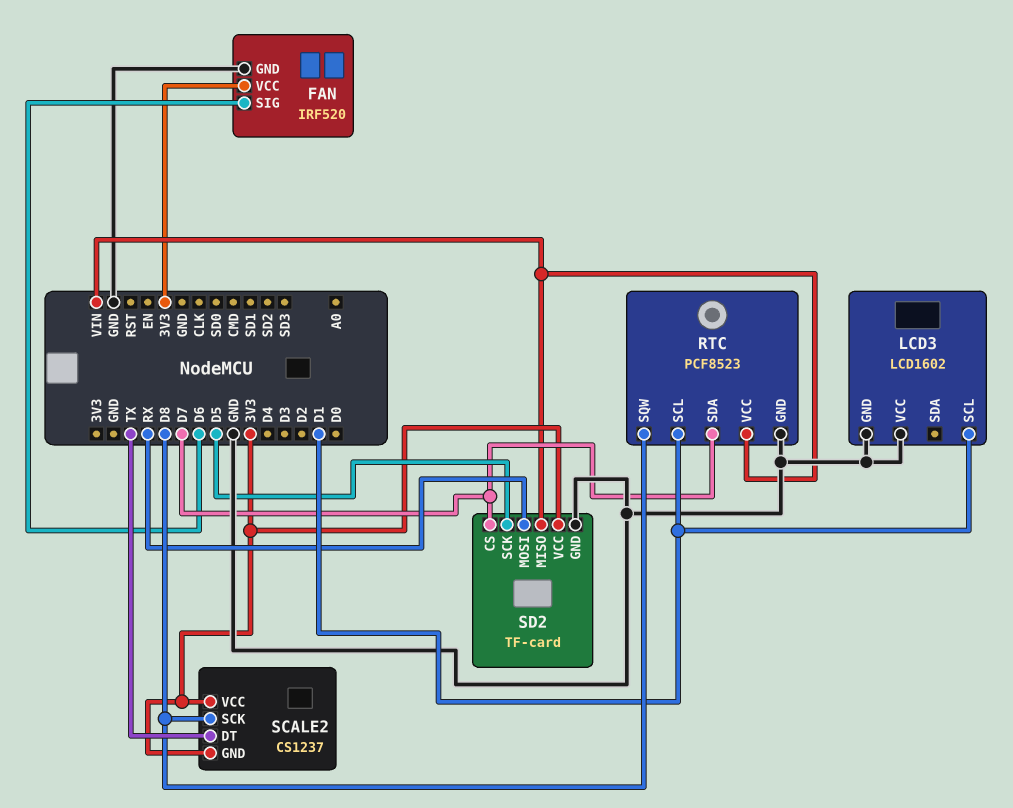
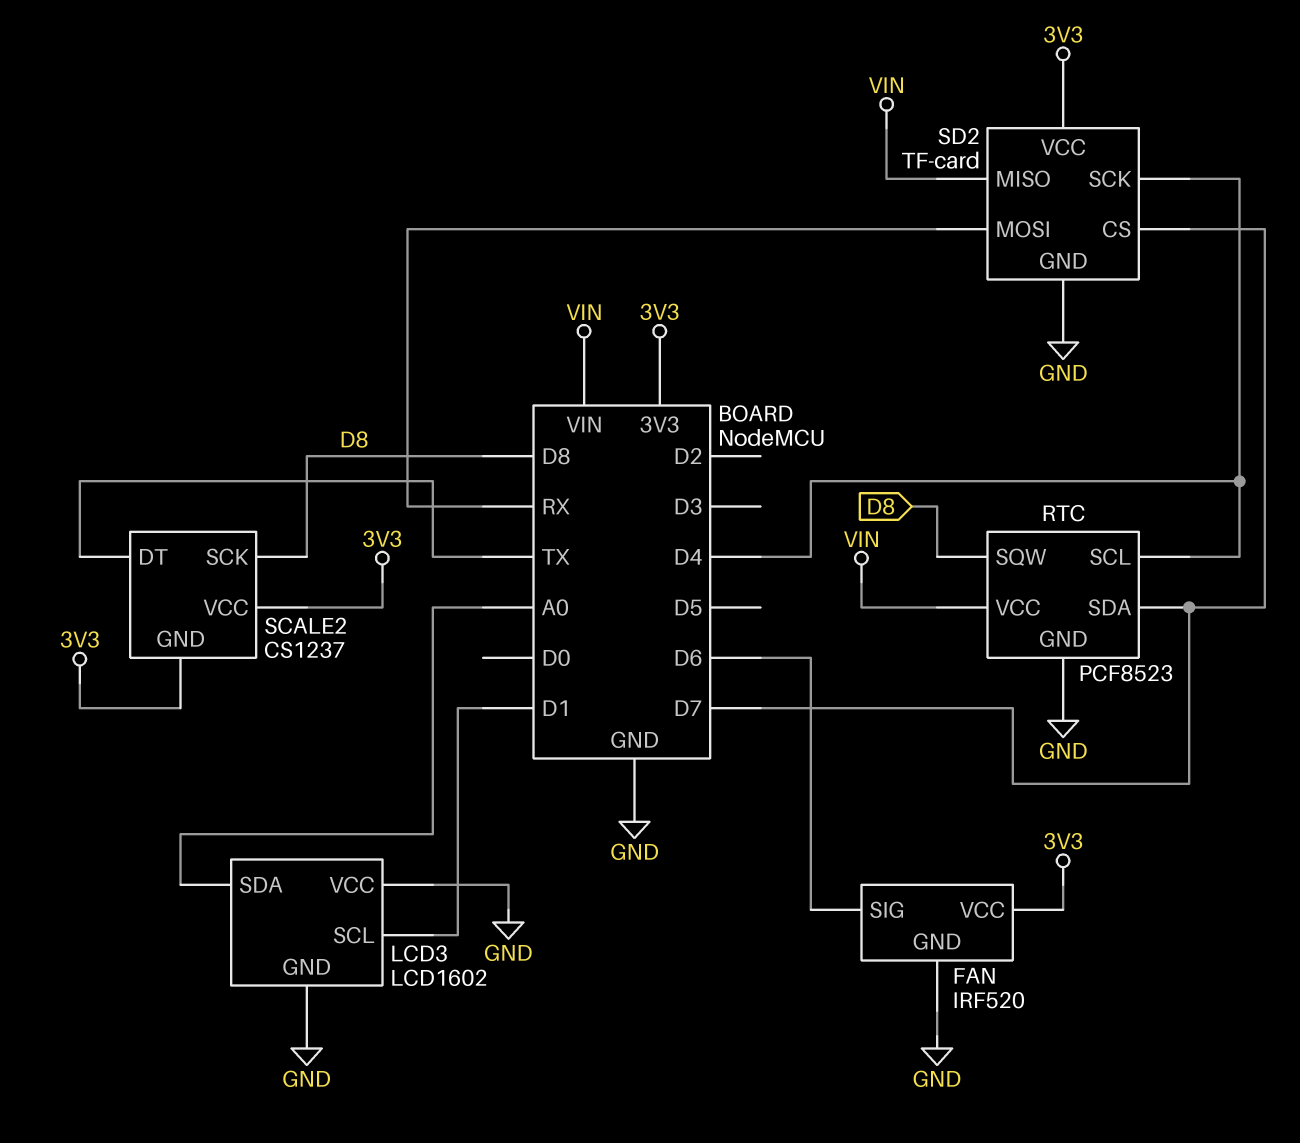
LCD3 pin SDA: none -> A0
RTC pin SCL: D1 -> D4
SD2 pin SCK: D5 -> D4

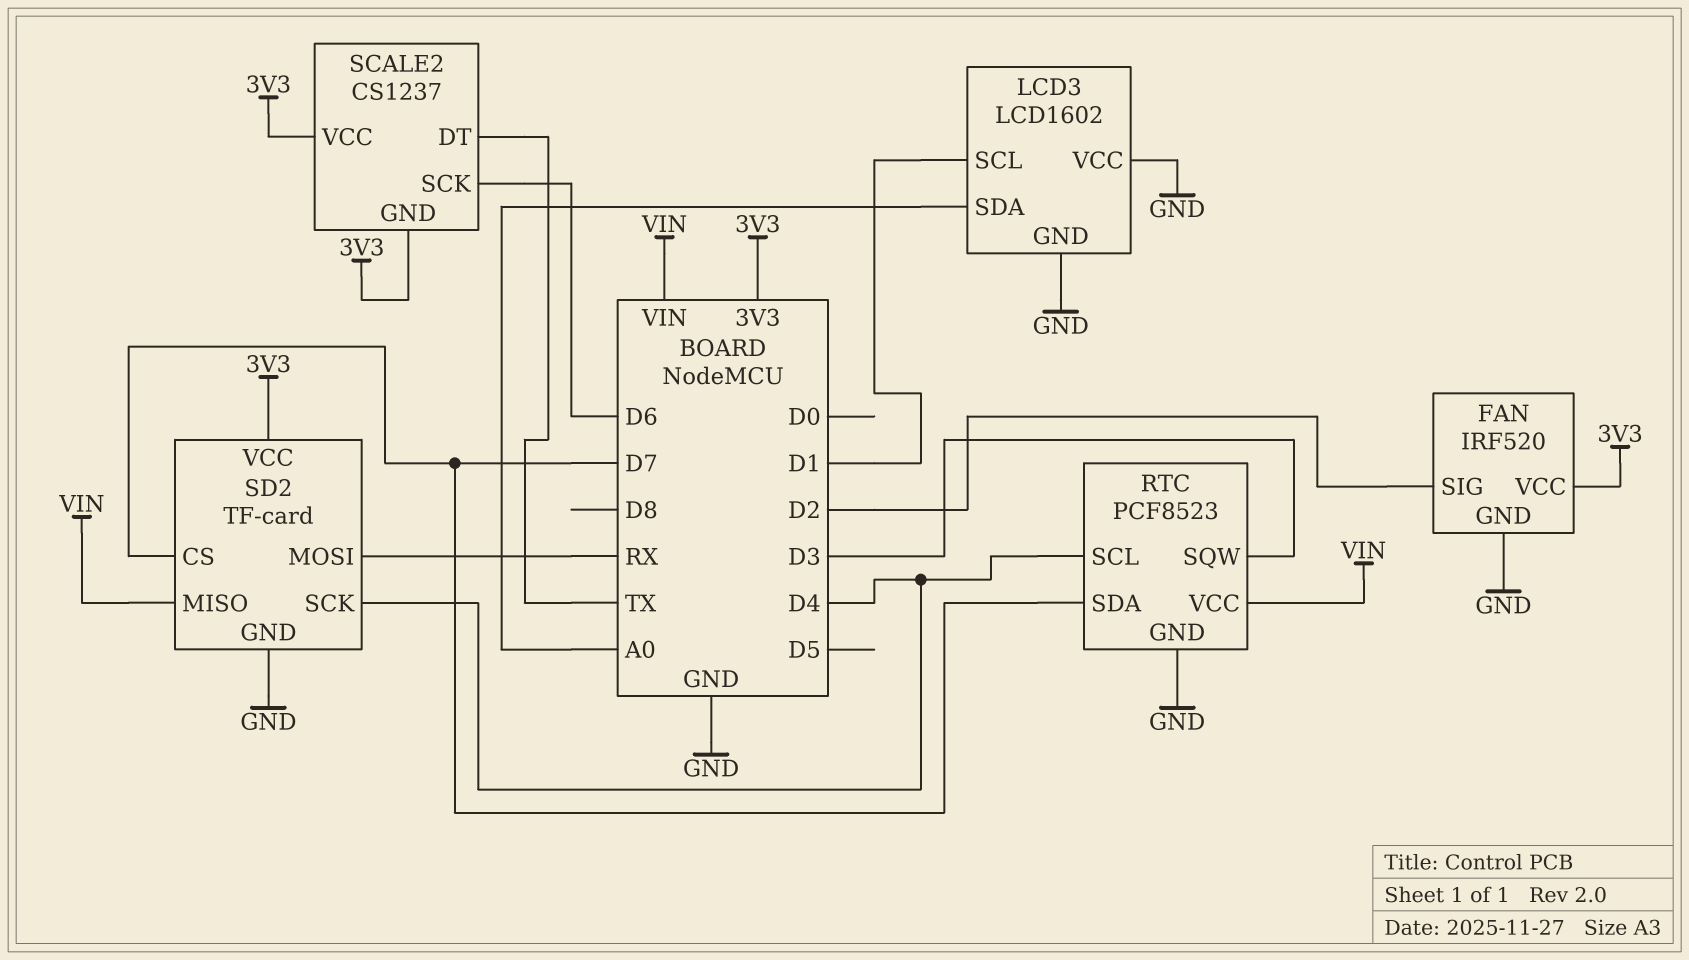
FAN pin SIG: D6 -> D2
RTC pin SQW: D8 -> D3
SCALE2 pin SCK: D8 -> D6

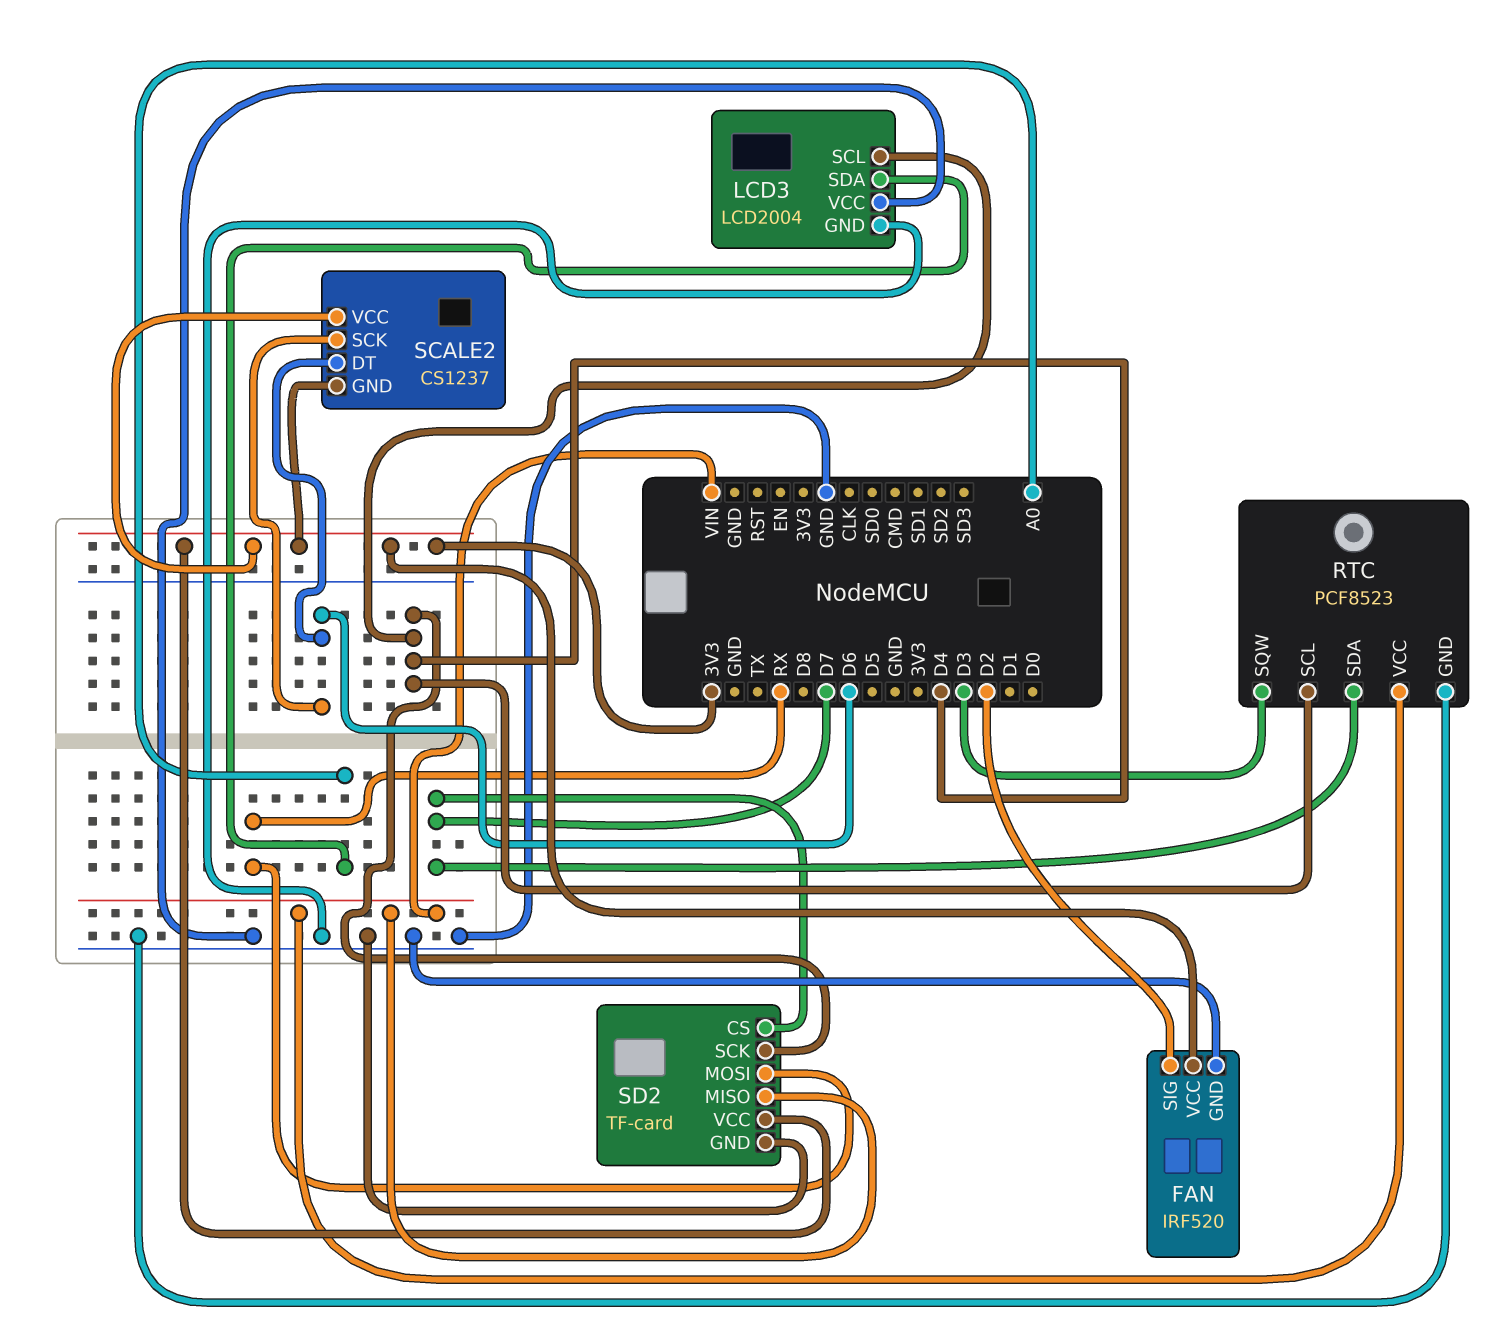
LCD3: LCD1602 -> LCD2004
LCD3 pin SCL: D1 -> D4
SCALE2 pin DT: TX -> D6

